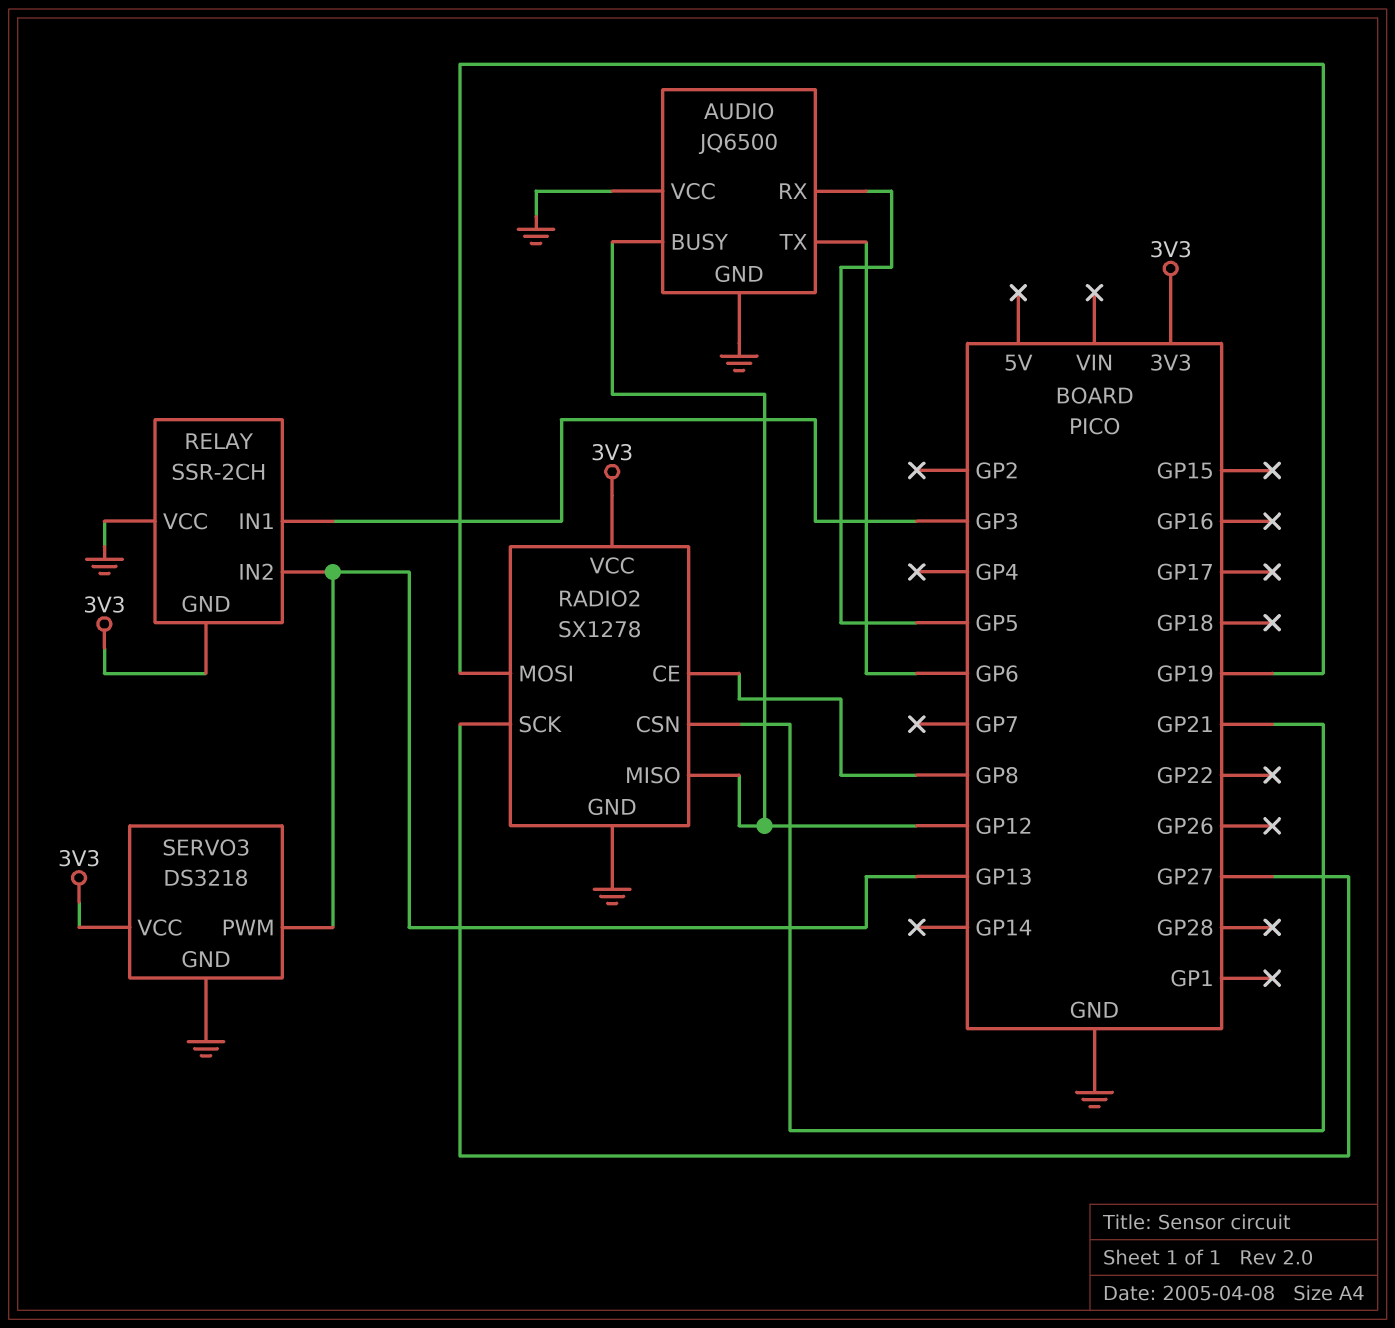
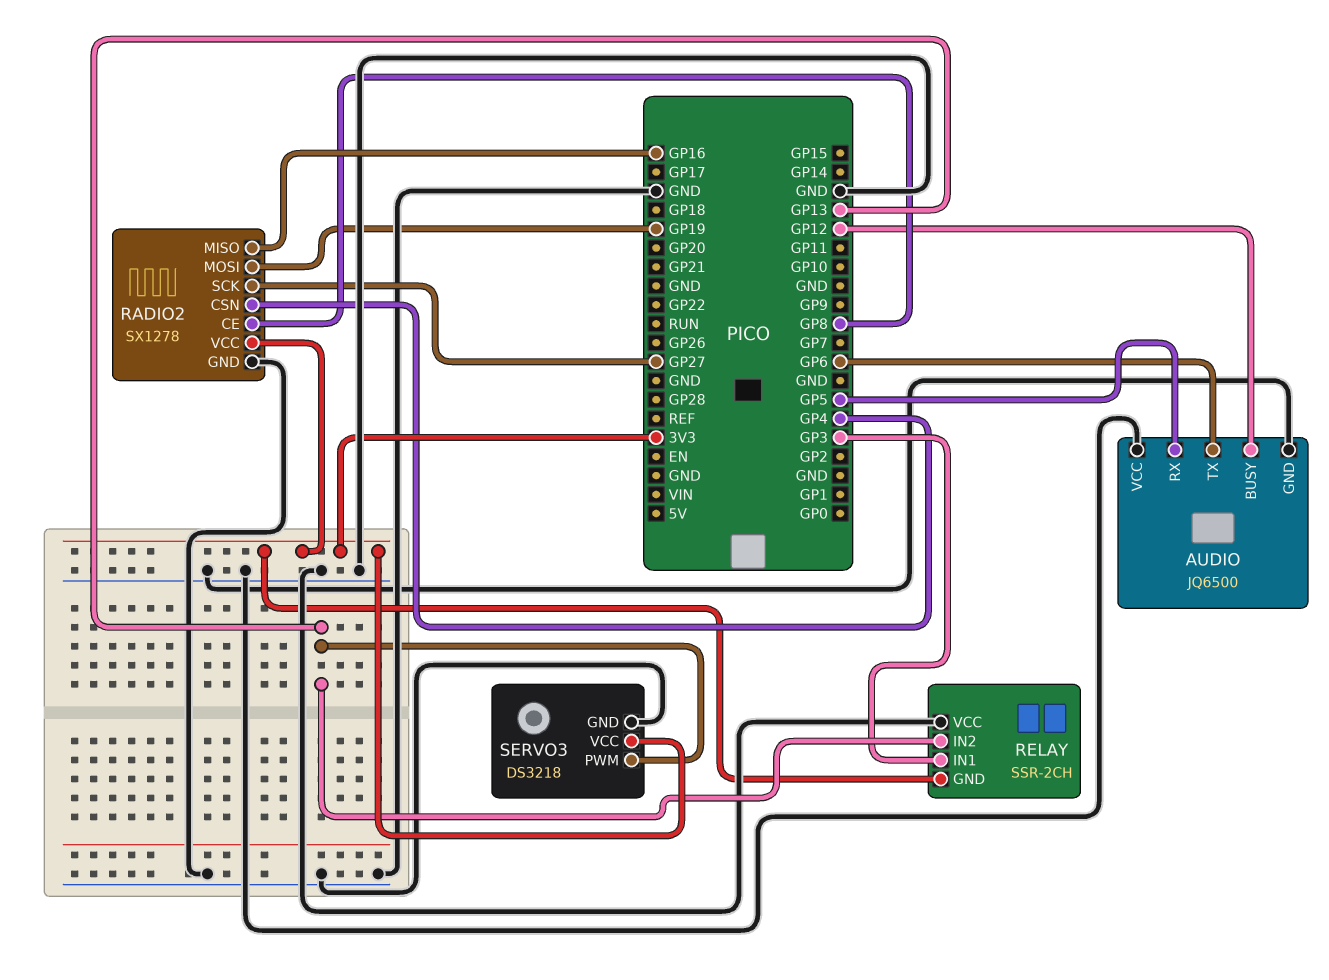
RADIO2 pin CSN: GP21 -> GP4
RADIO2 pin MISO: GP12 -> GP16

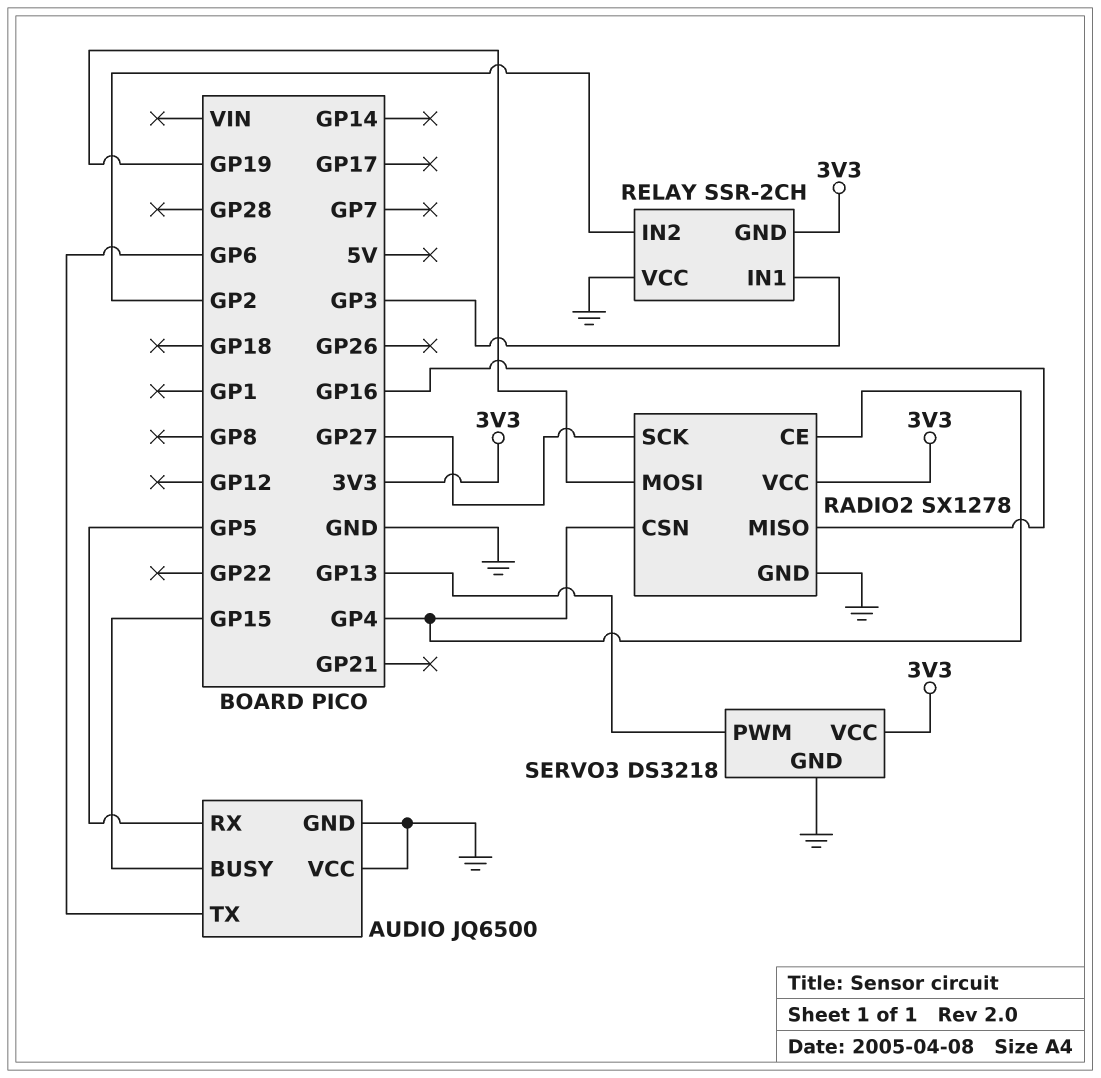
AUDIO pin BUSY: GP12 -> GP15
RADIO2 pin CE: GP8 -> GP4
RELAY pin IN2: GP13 -> GP2

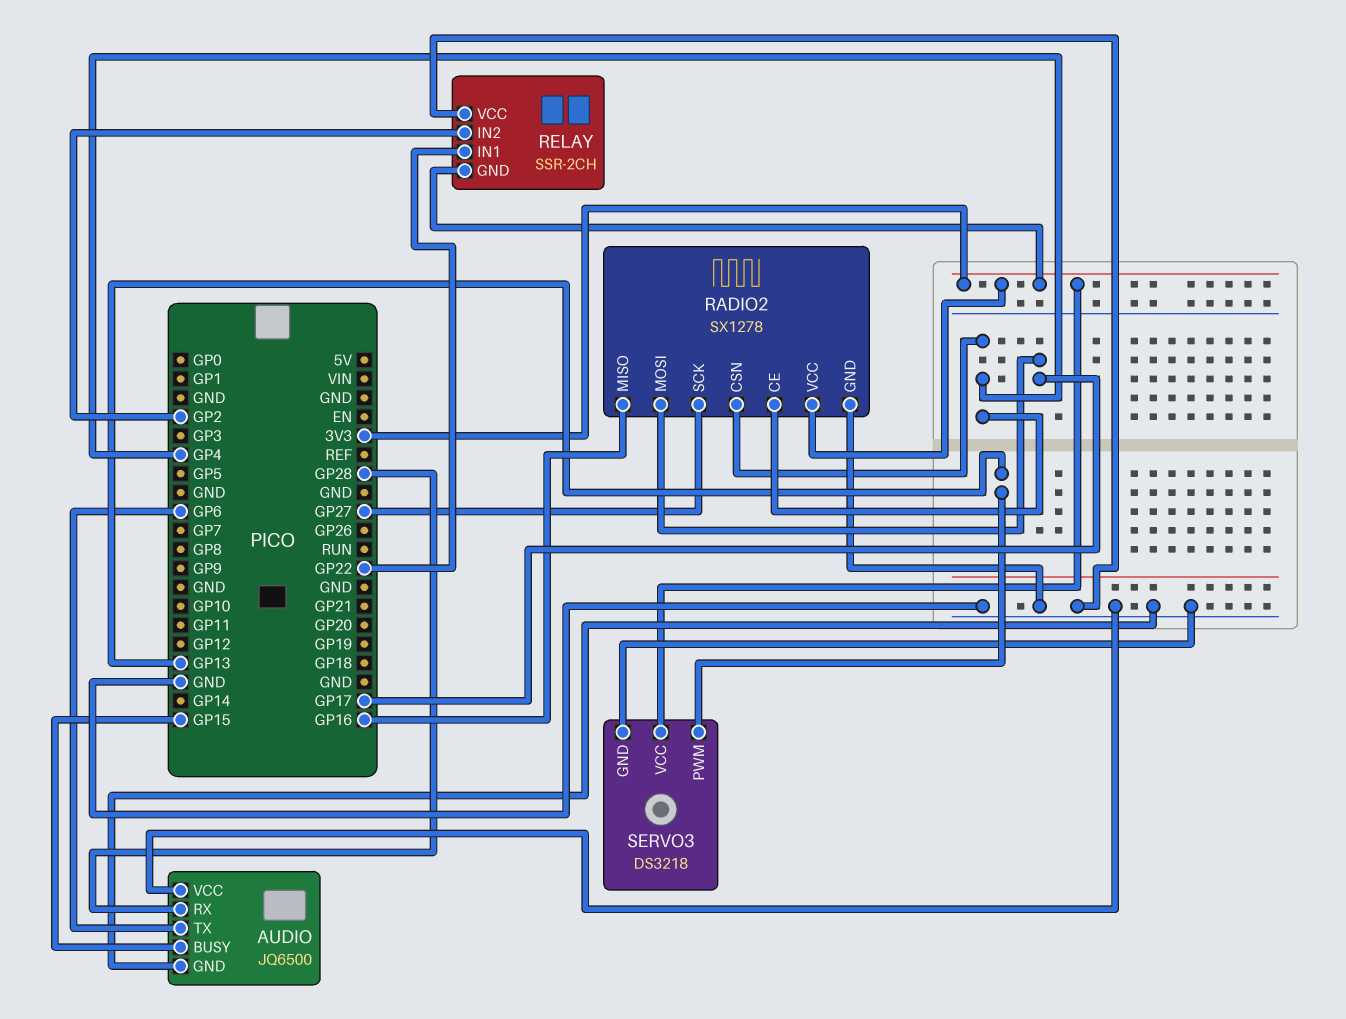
AUDIO pin RX: GP5 -> GP28
RADIO2 pin MOSI: GP19 -> GP17
RELAY pin IN1: GP3 -> GP22

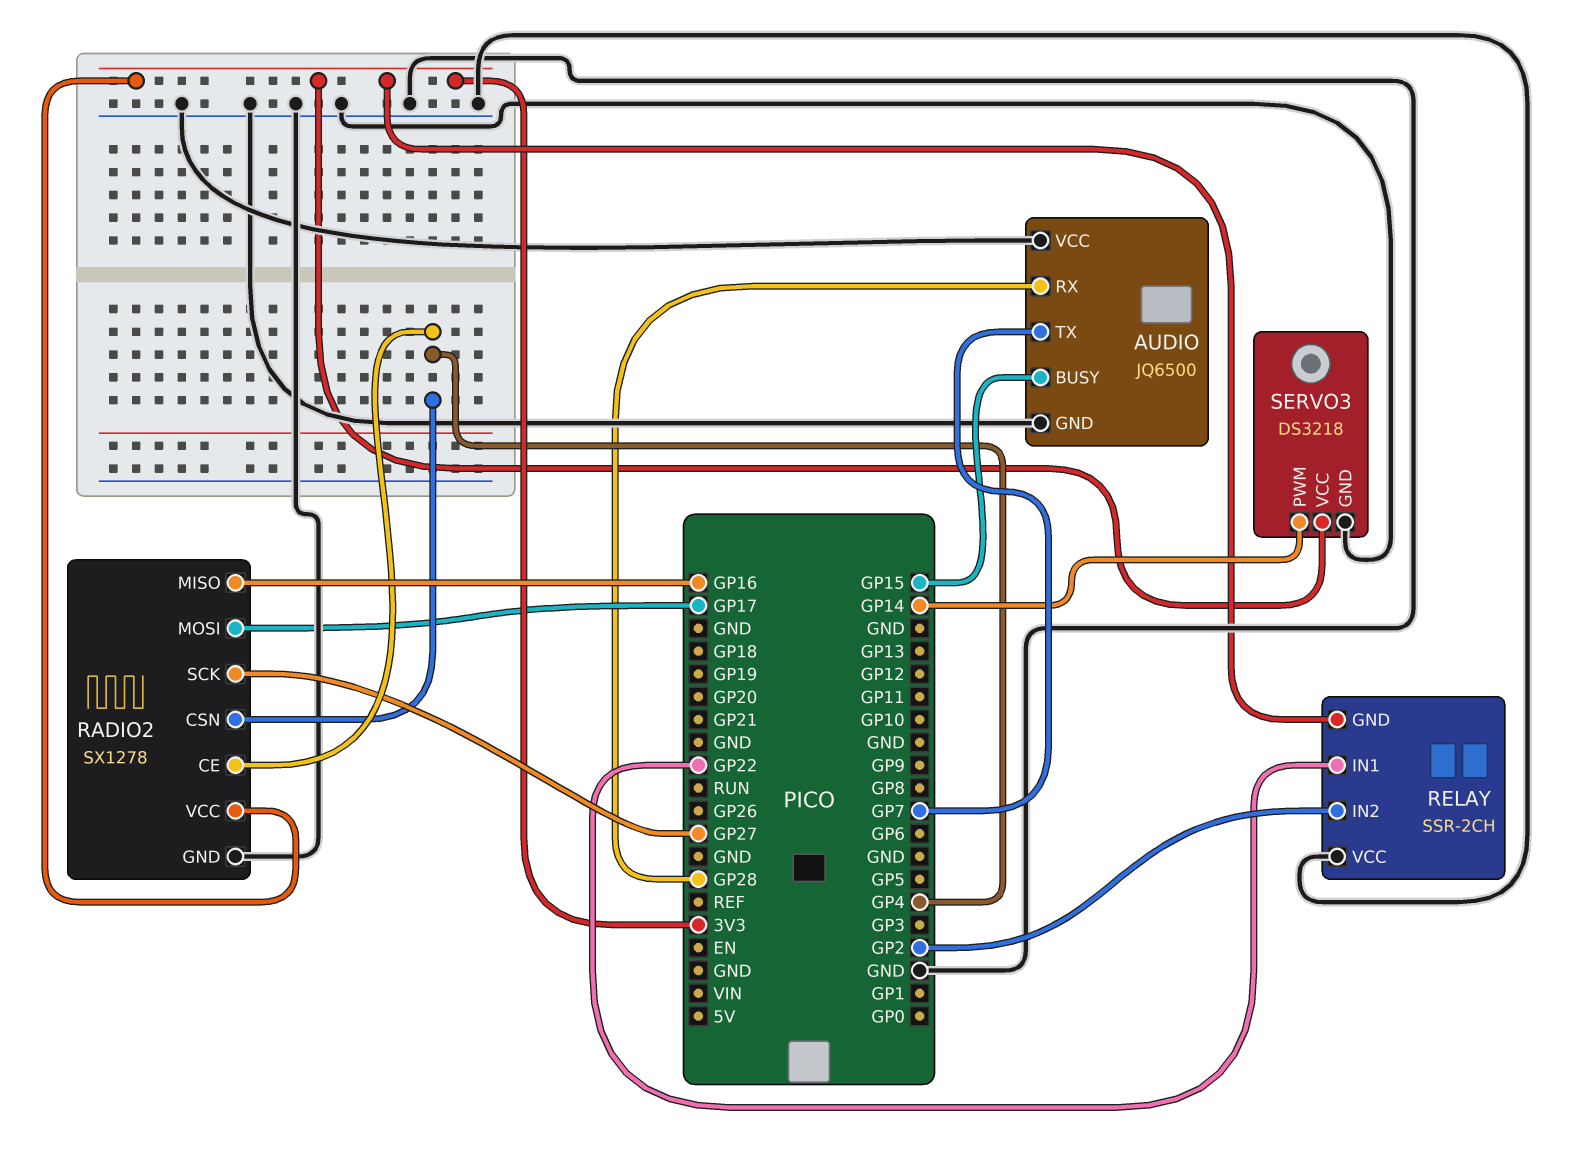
AUDIO pin TX: GP6 -> GP7
SERVO3 pin PWM: GP13 -> GP14

